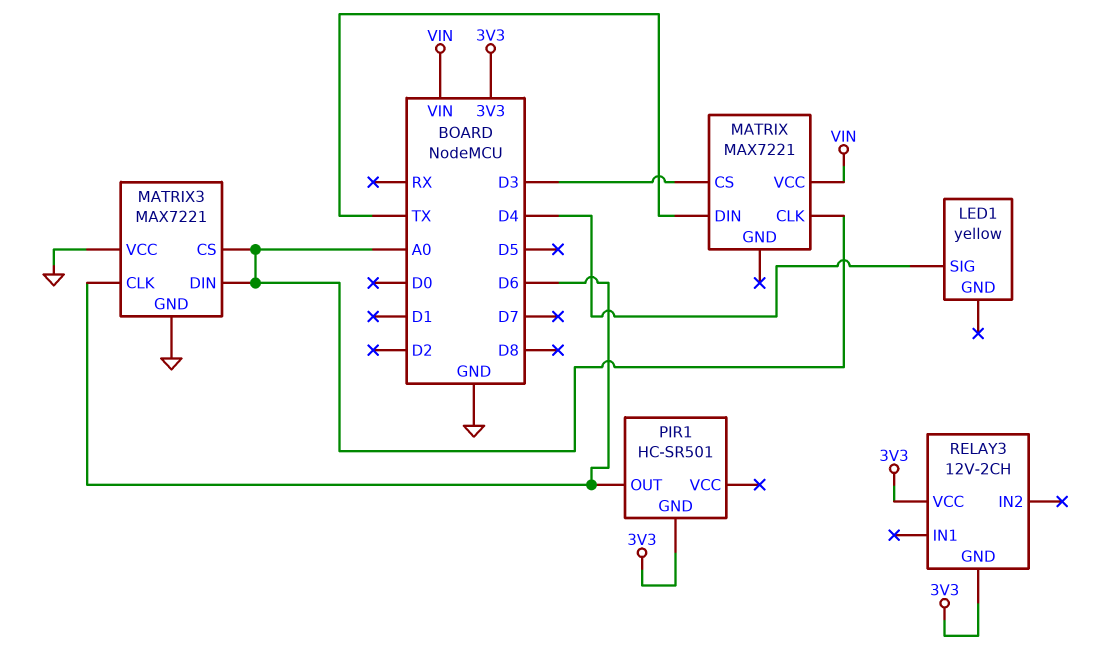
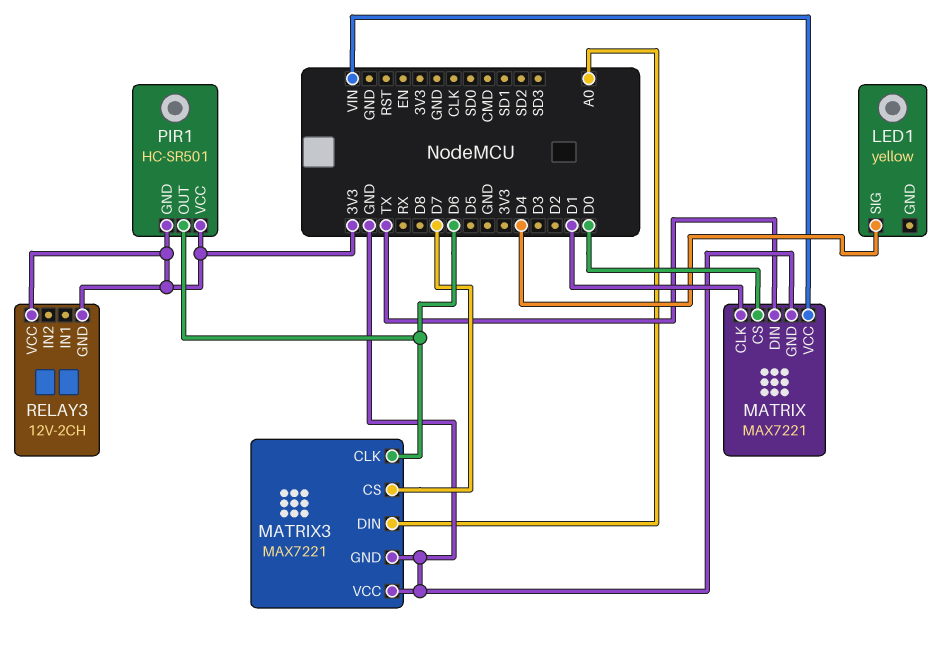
MATRIX pin CLK: A0 -> D1
MATRIX pin CS: D3 -> D0
MATRIX pin GND: none -> GND
MATRIX3 pin CS: A0 -> D7
PIR1 pin VCC: none -> 3V3

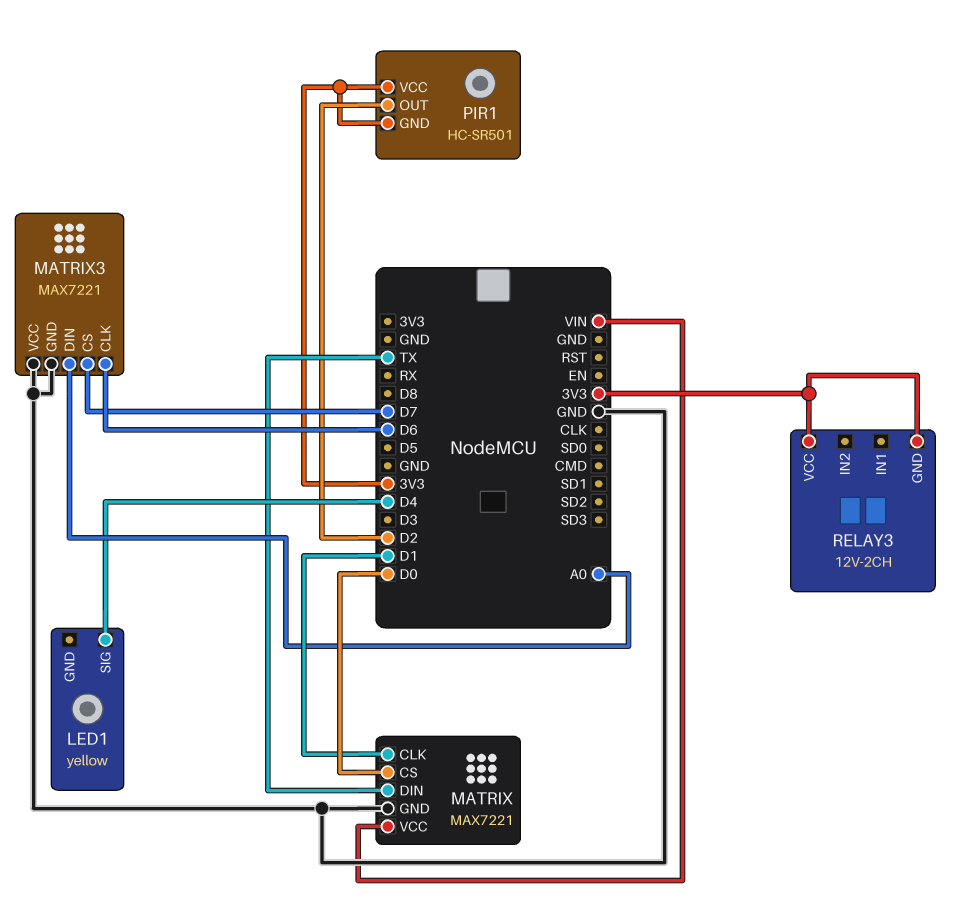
PIR1 pin OUT: D6 -> D2

